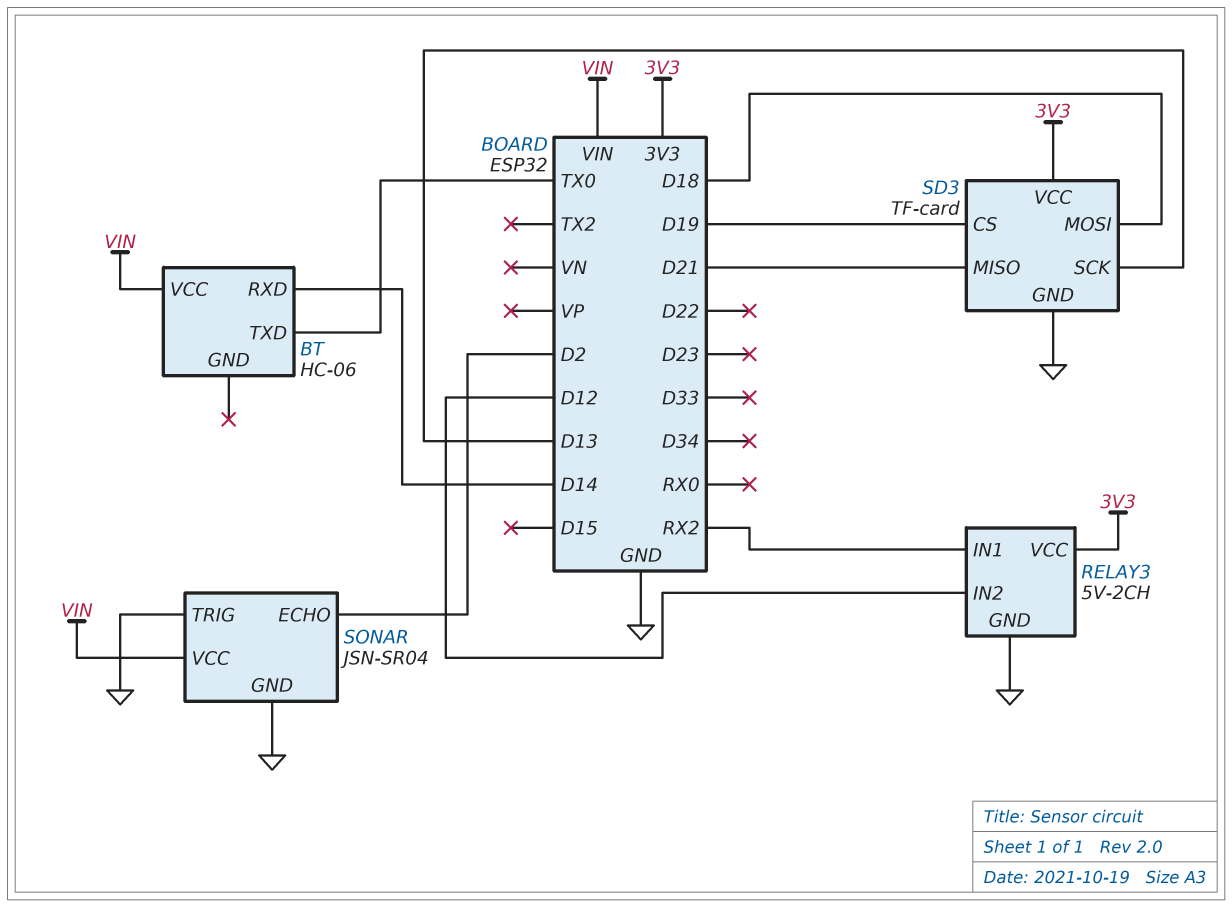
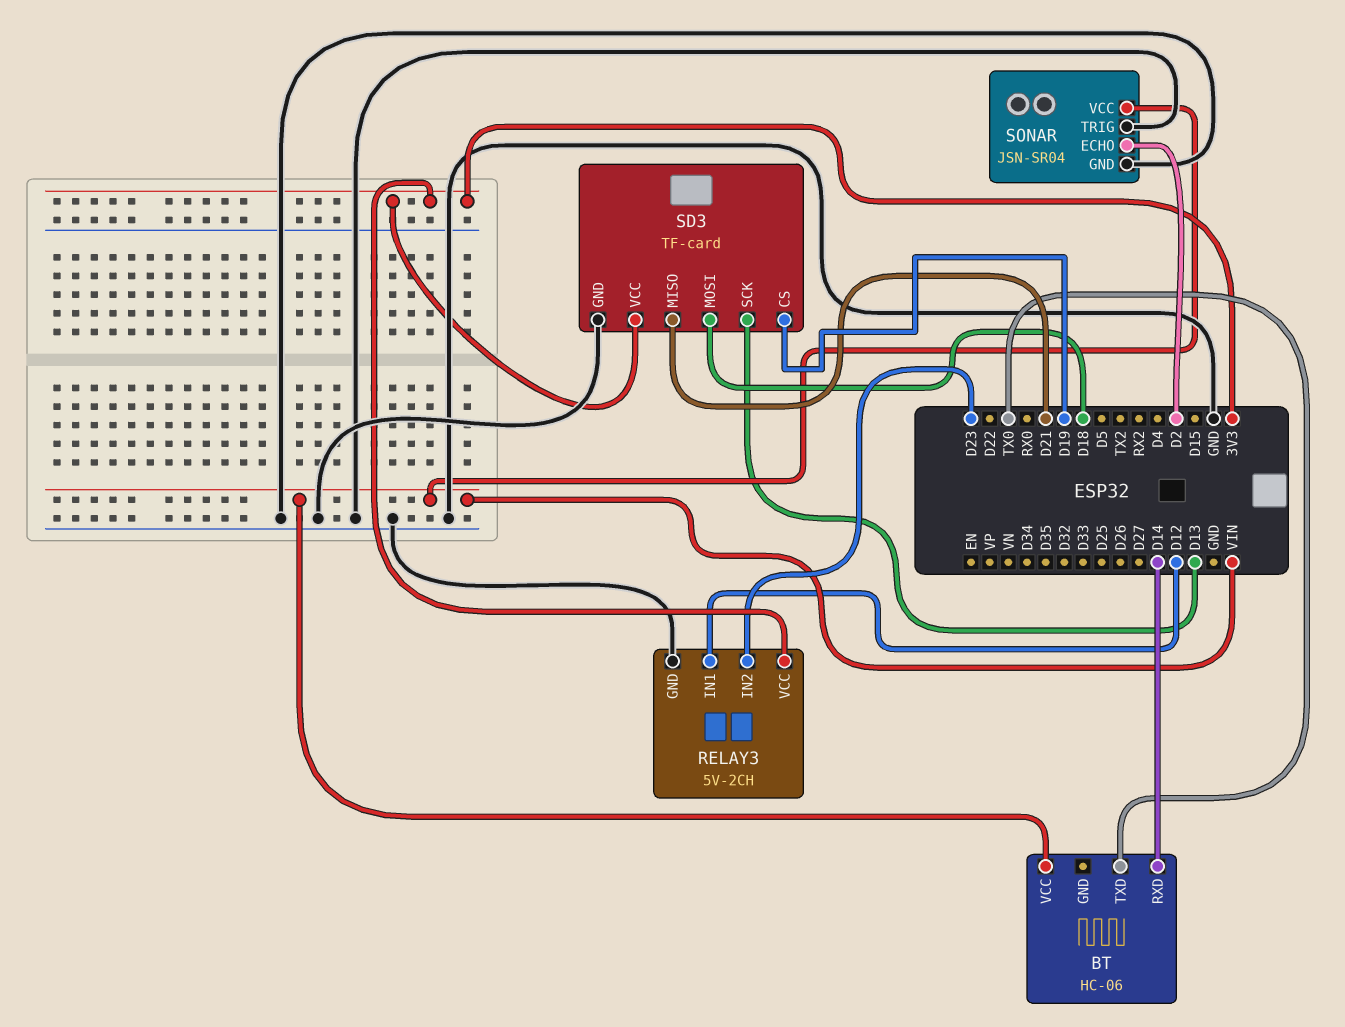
RELAY3 pin IN1: RX2 -> D12
RELAY3 pin IN2: D12 -> D23

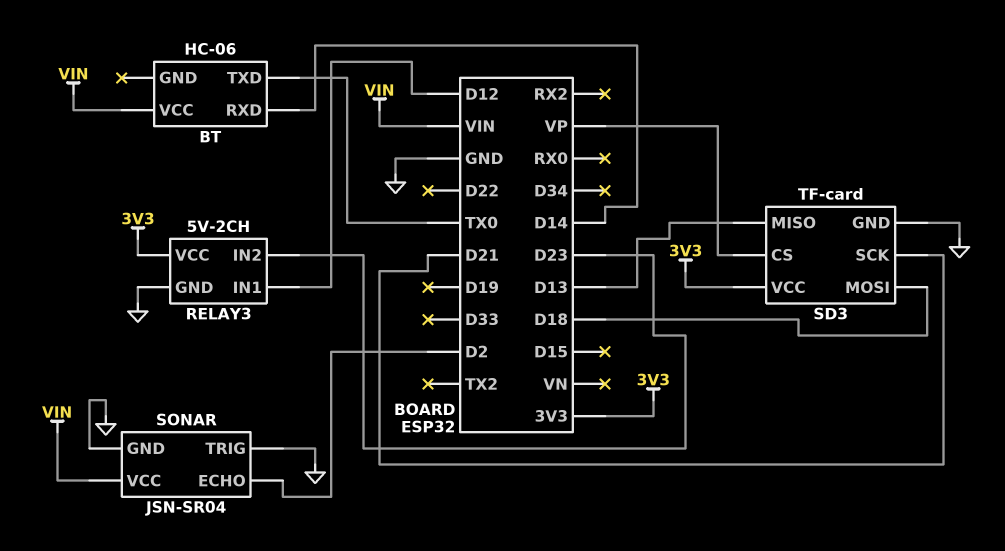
SD3 pin CS: D19 -> VP
SD3 pin MISO: D21 -> D13
SD3 pin SCK: D13 -> D21

